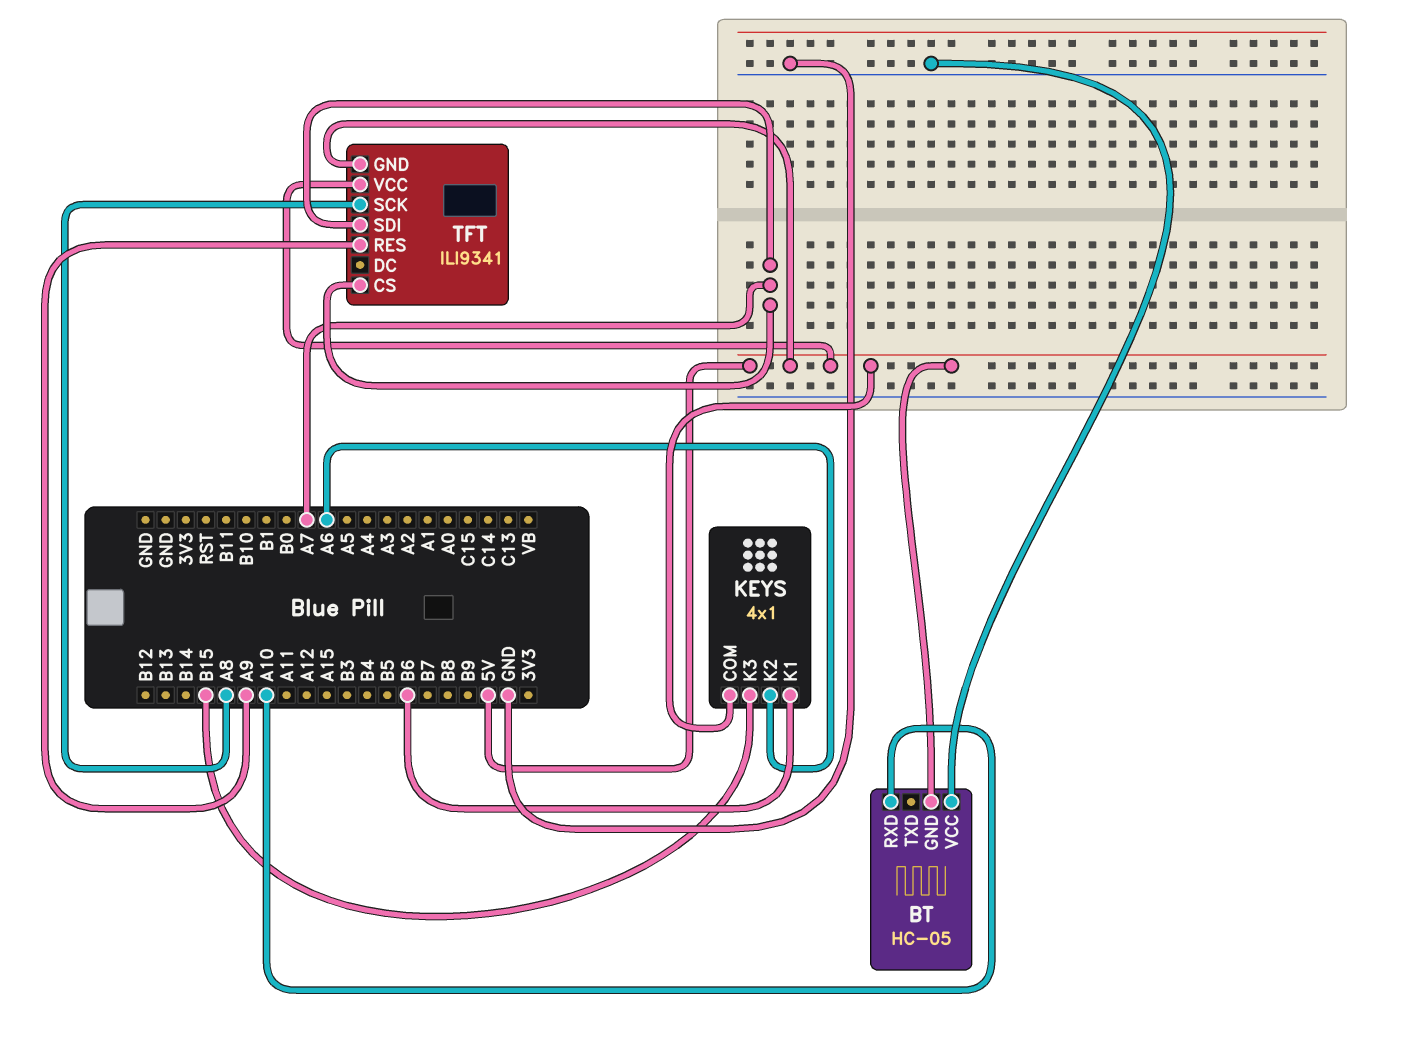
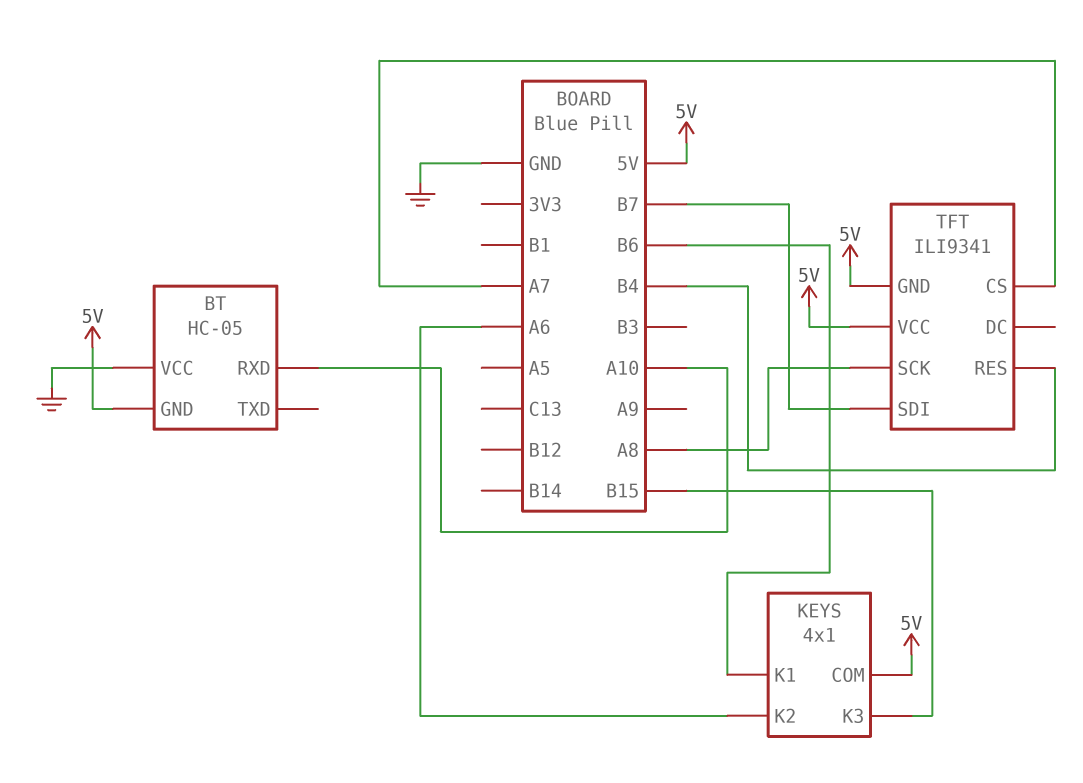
TFT pin RES: A9 -> B4
TFT pin SDI: A7 -> B7

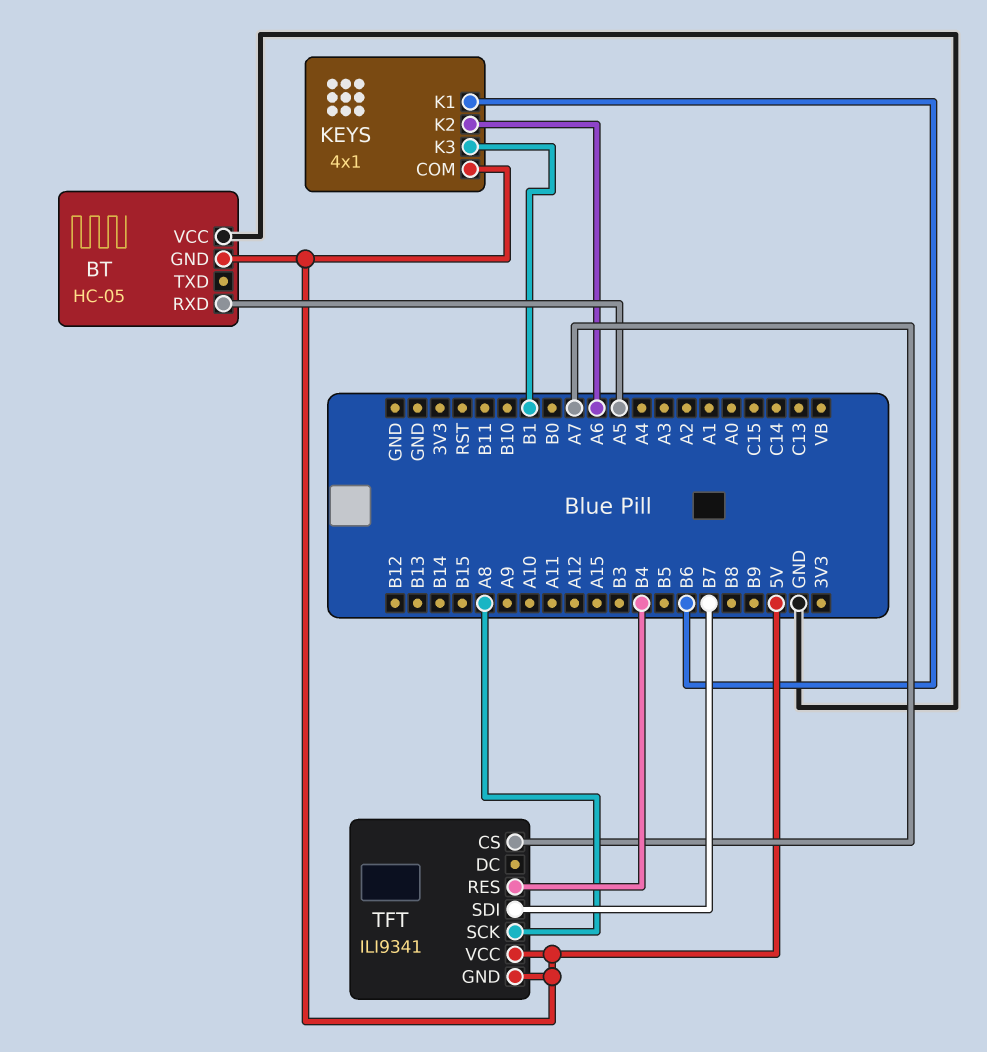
BT pin RXD: A10 -> A5
KEYS pin K3: B15 -> B1

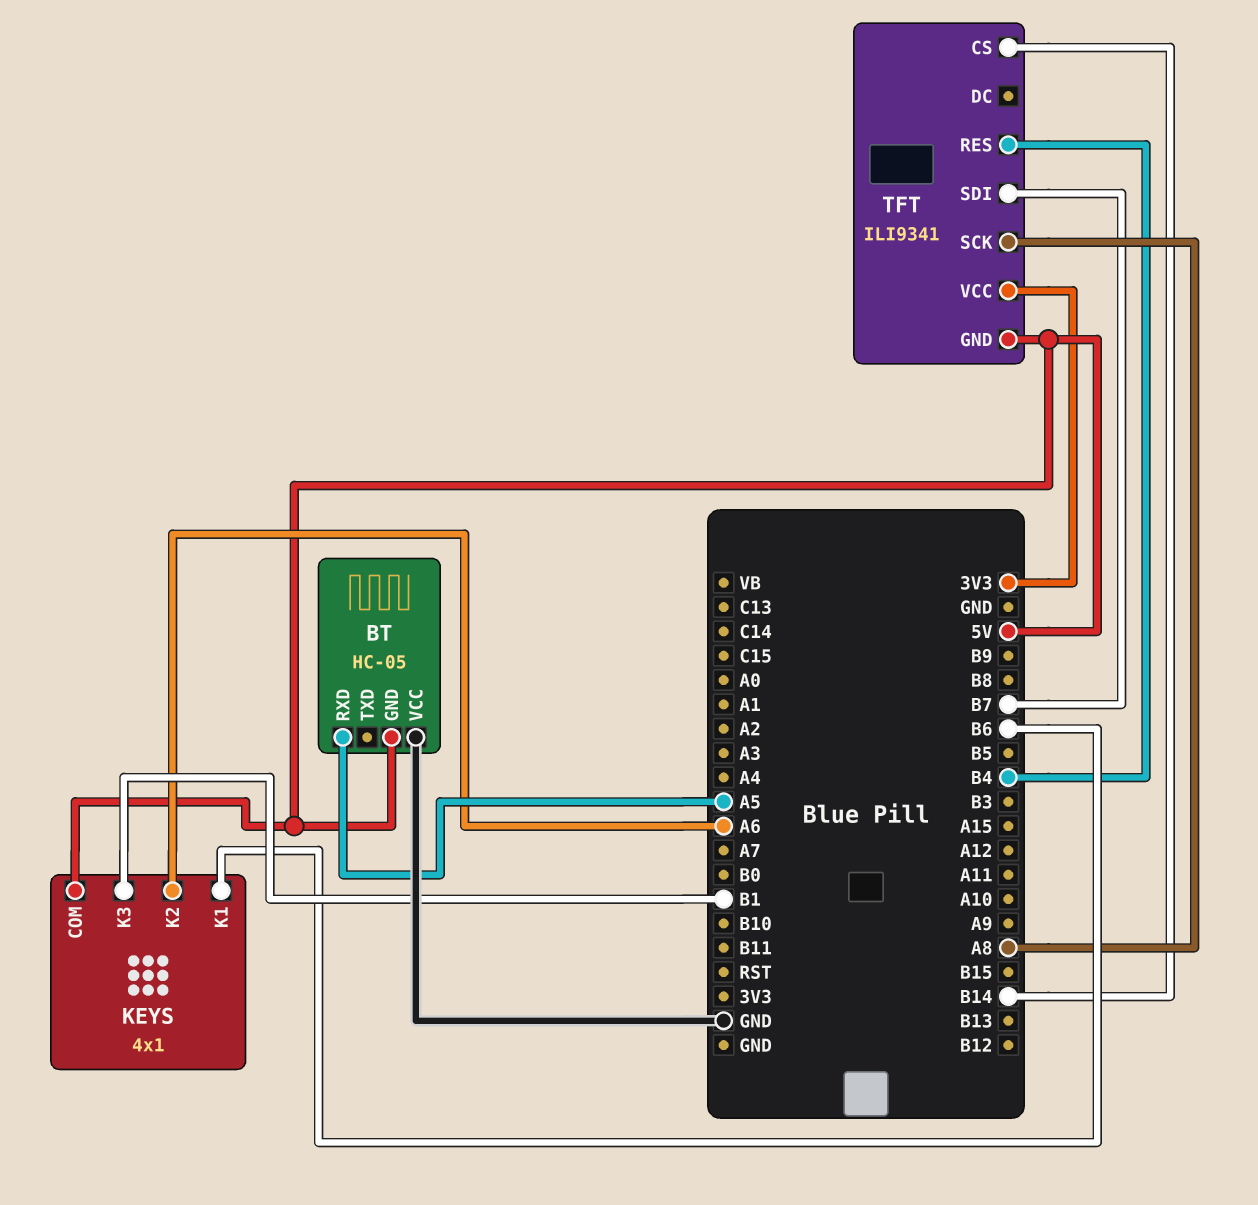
TFT pin CS: A7 -> B14
TFT pin VCC: 5V -> 3V3

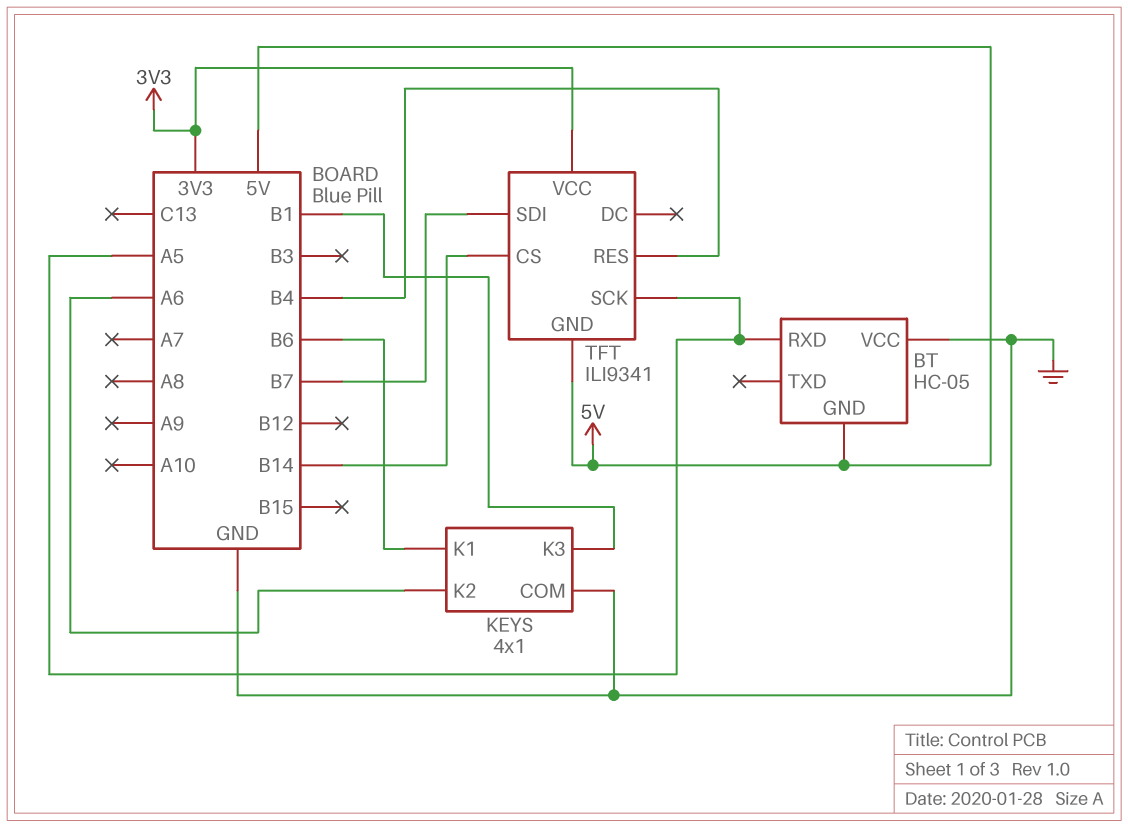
KEYS pin COM: 5V -> GND
TFT pin SCK: A8 -> A5

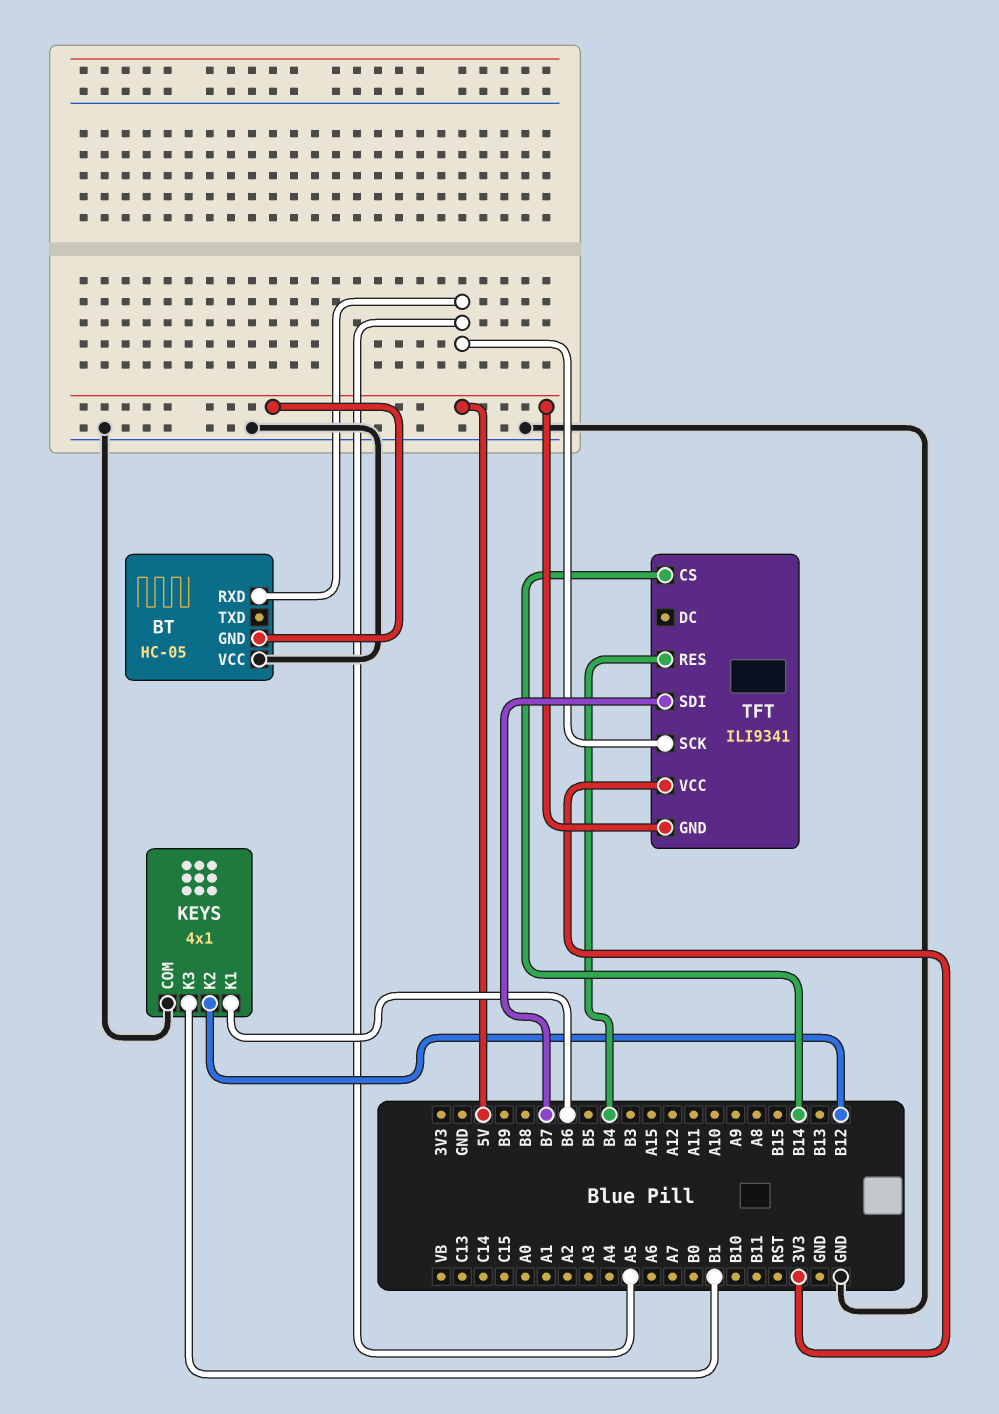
KEYS pin K2: A6 -> B12

